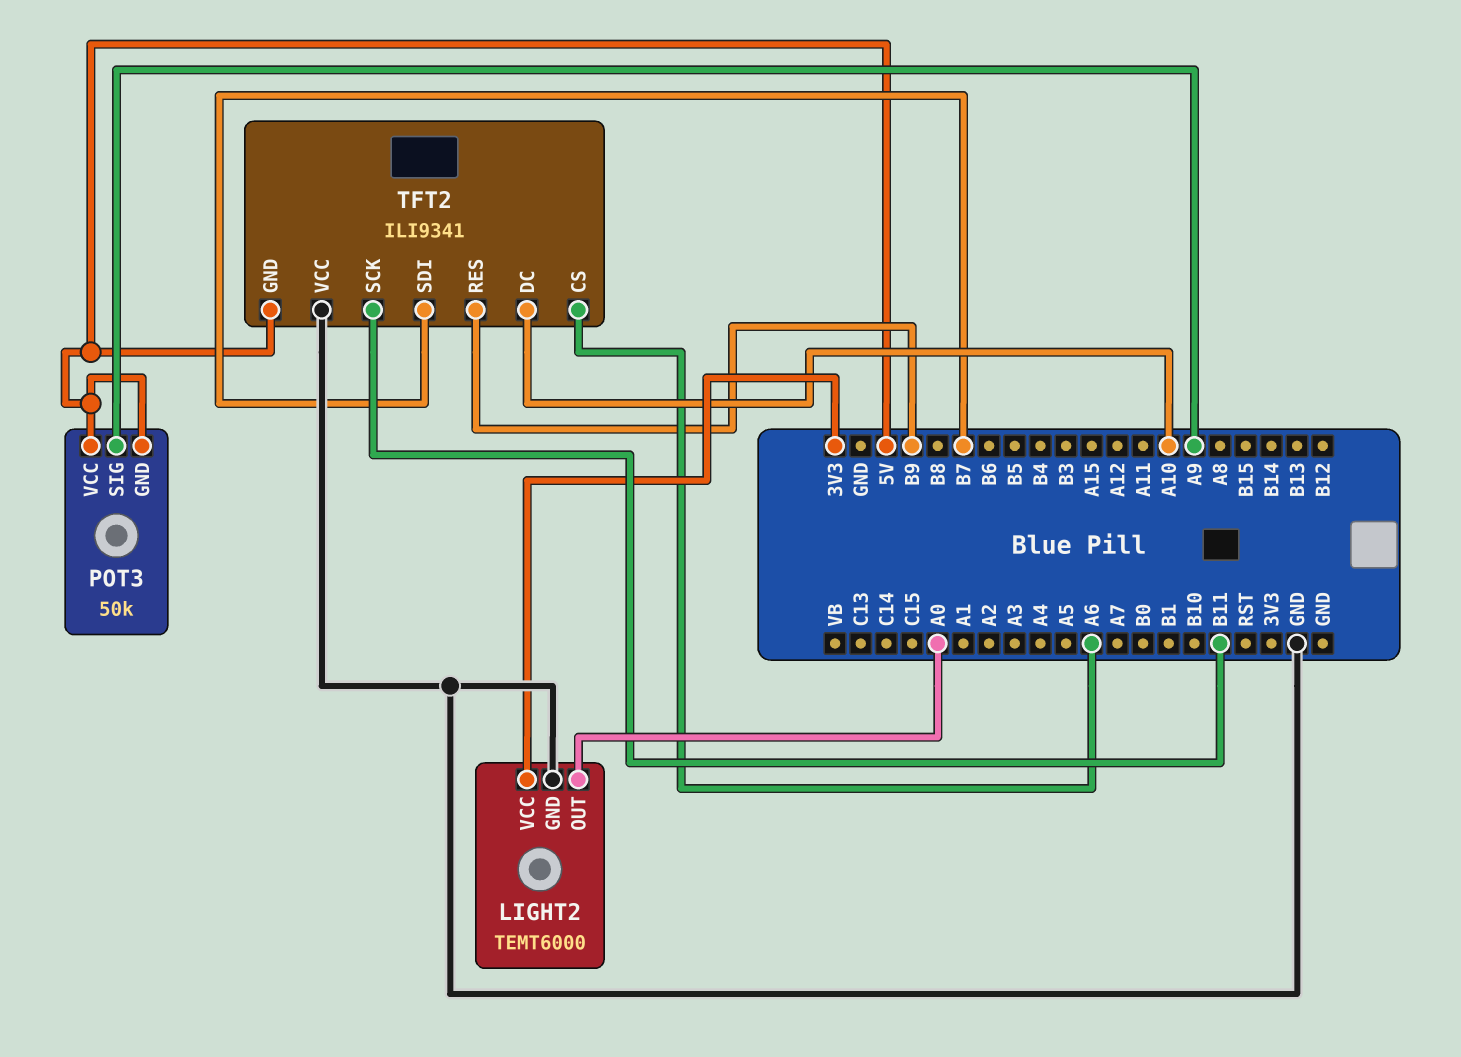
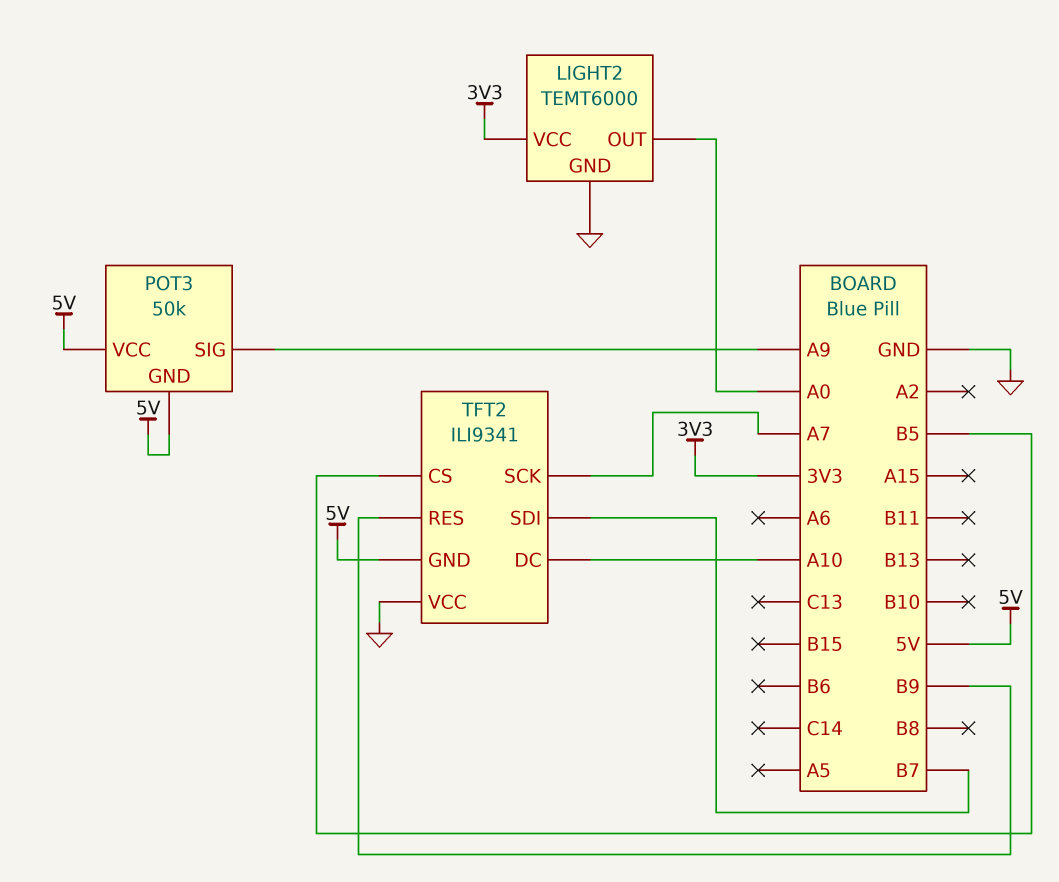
TFT2 pin CS: A6 -> B5
TFT2 pin SCK: B11 -> A7

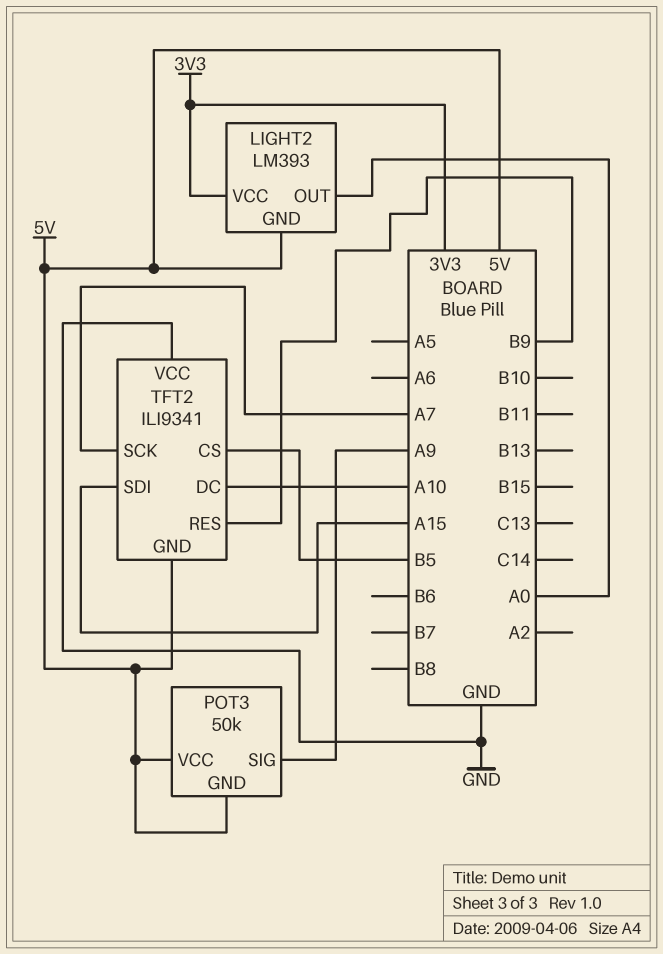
LIGHT2: TEMT6000 -> LM393
LIGHT2 pin GND: GND -> 5V
TFT2 pin SDI: B7 -> A15

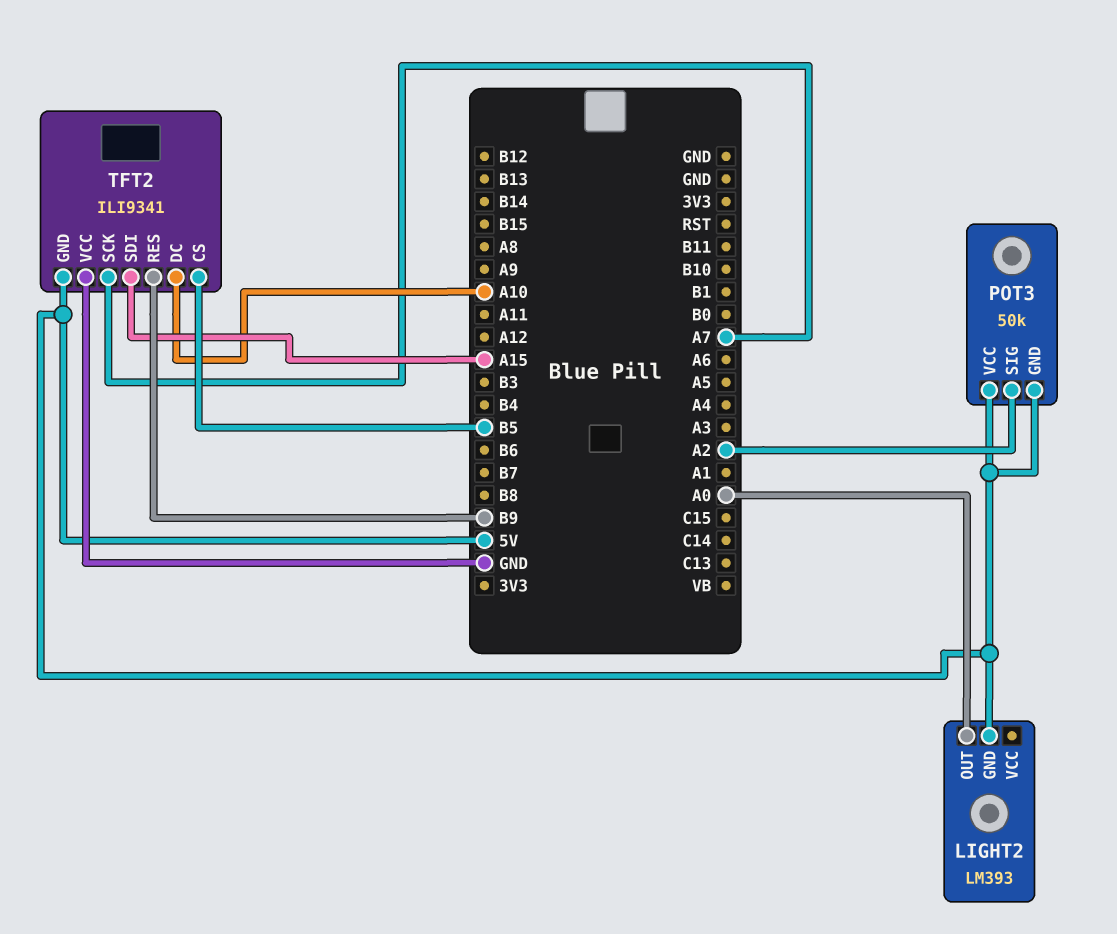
LIGHT2 pin VCC: 3V3 -> none
POT3 pin SIG: A9 -> A2

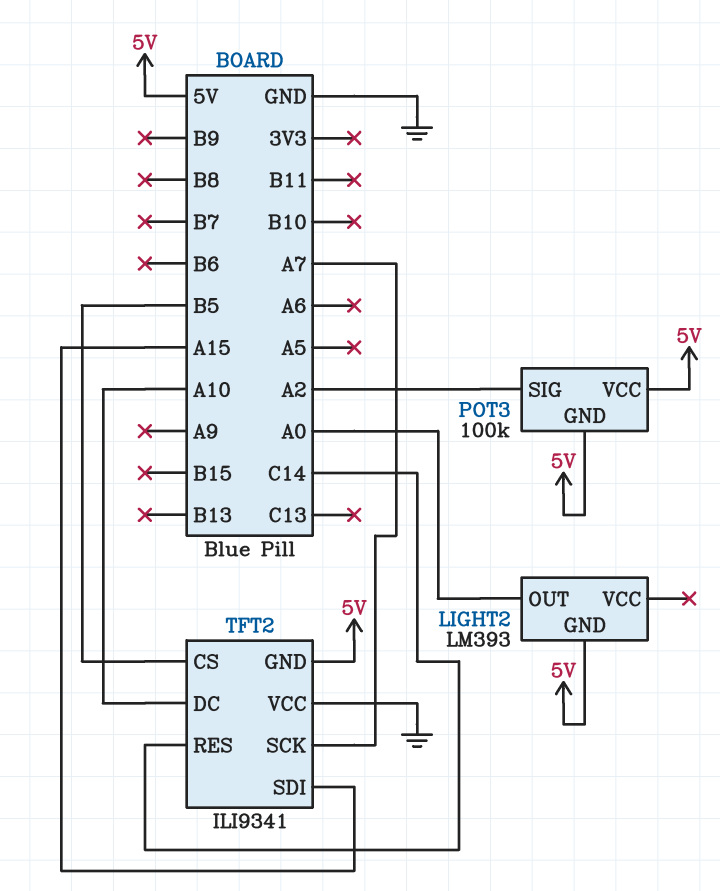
POT3: 50k -> 100k
TFT2 pin RES: B9 -> C14

